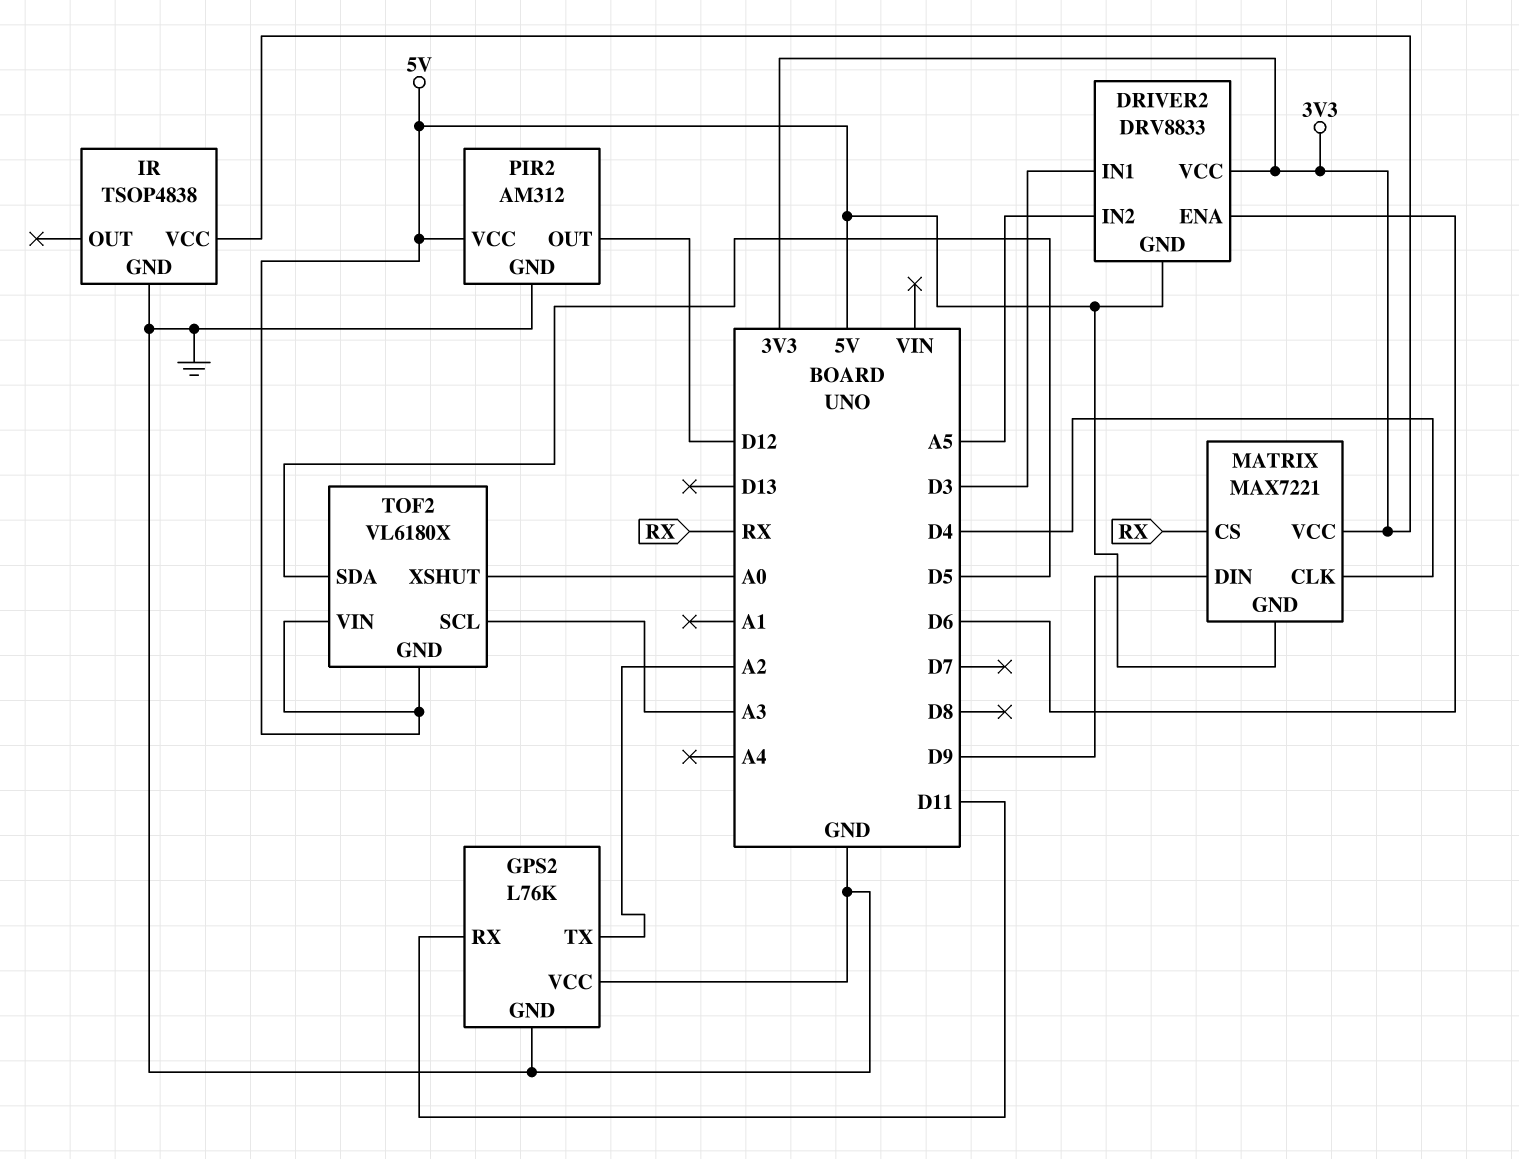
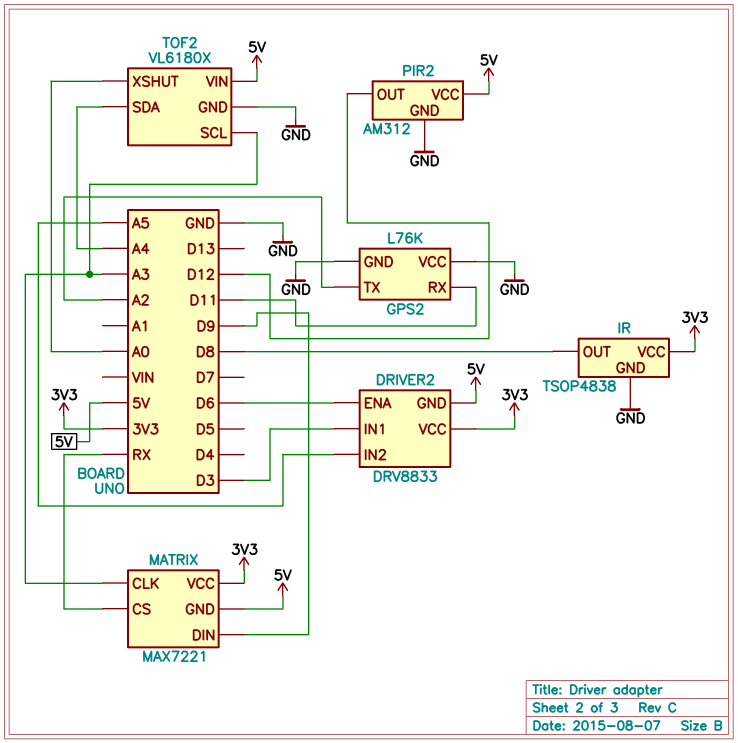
IR pin OUT: none -> D8
MATRIX pin CLK: D4 -> A3
TOF2 pin GND: 5V -> GND
TOF2 pin SDA: D5 -> A4

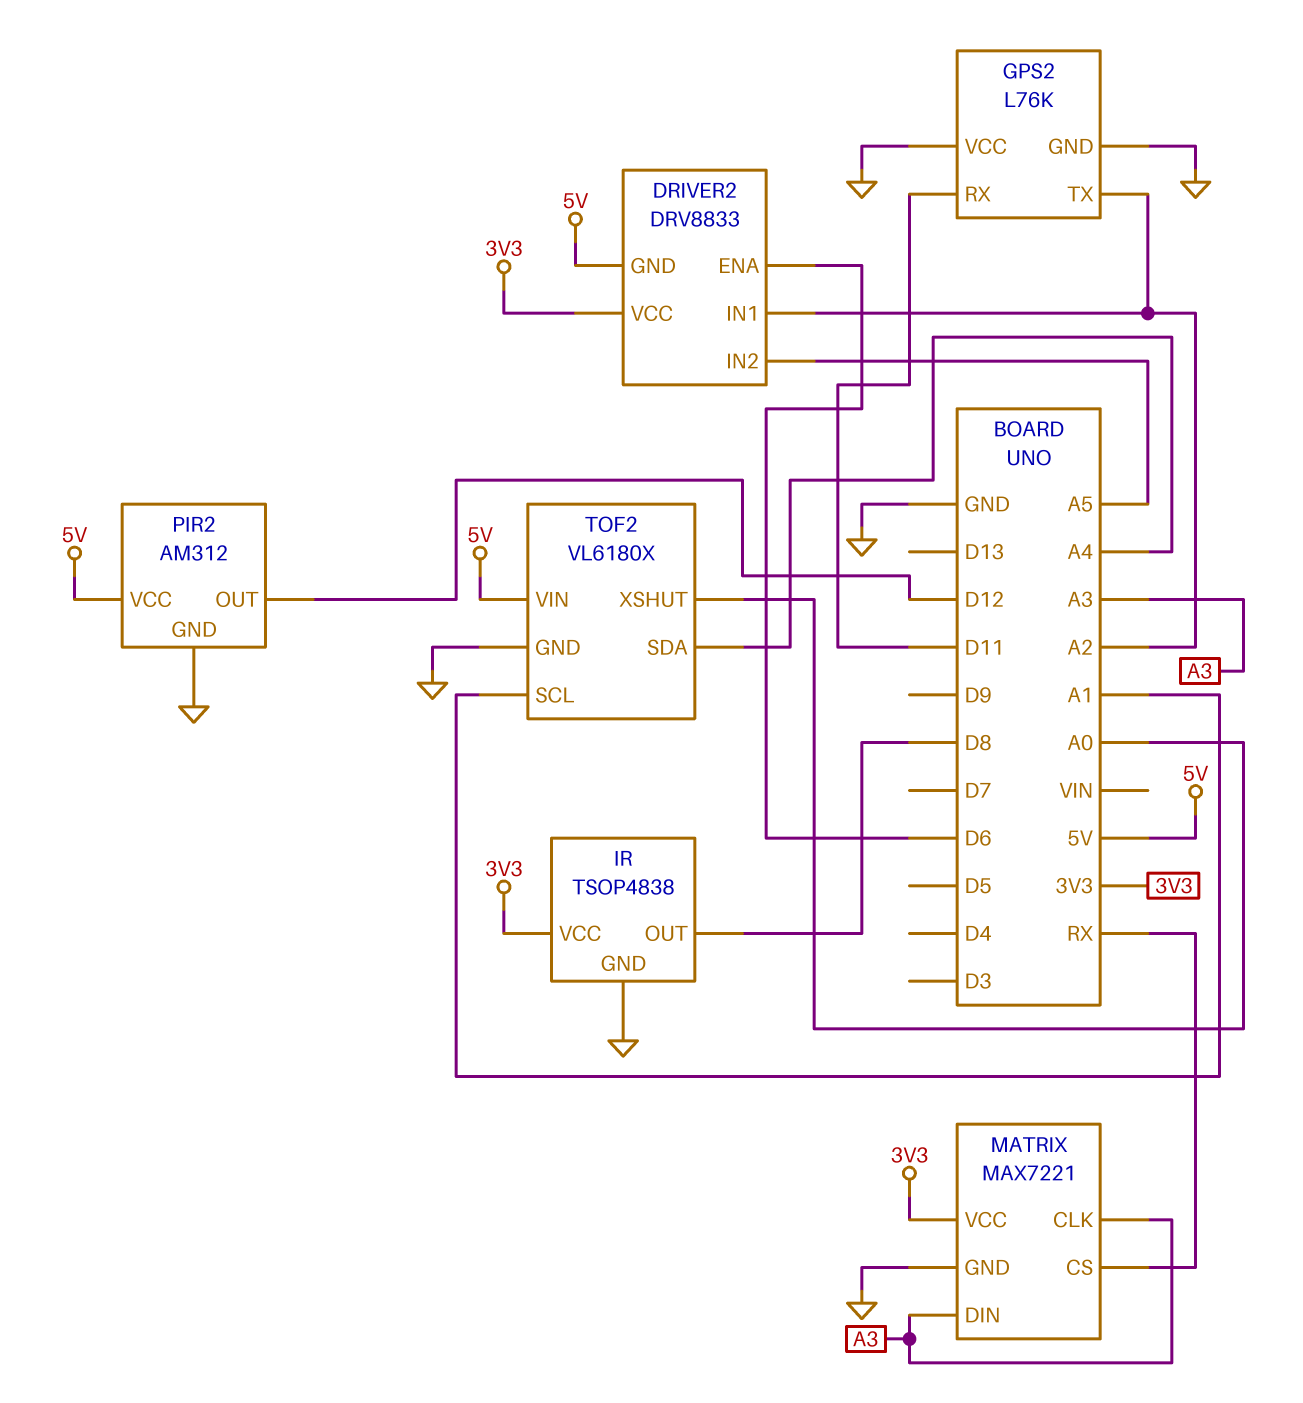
DRIVER2 pin IN1: D3 -> A2
MATRIX pin DIN: D9 -> A3
MATRIX pin GND: 5V -> GND
TOF2 pin SCL: A3 -> A1

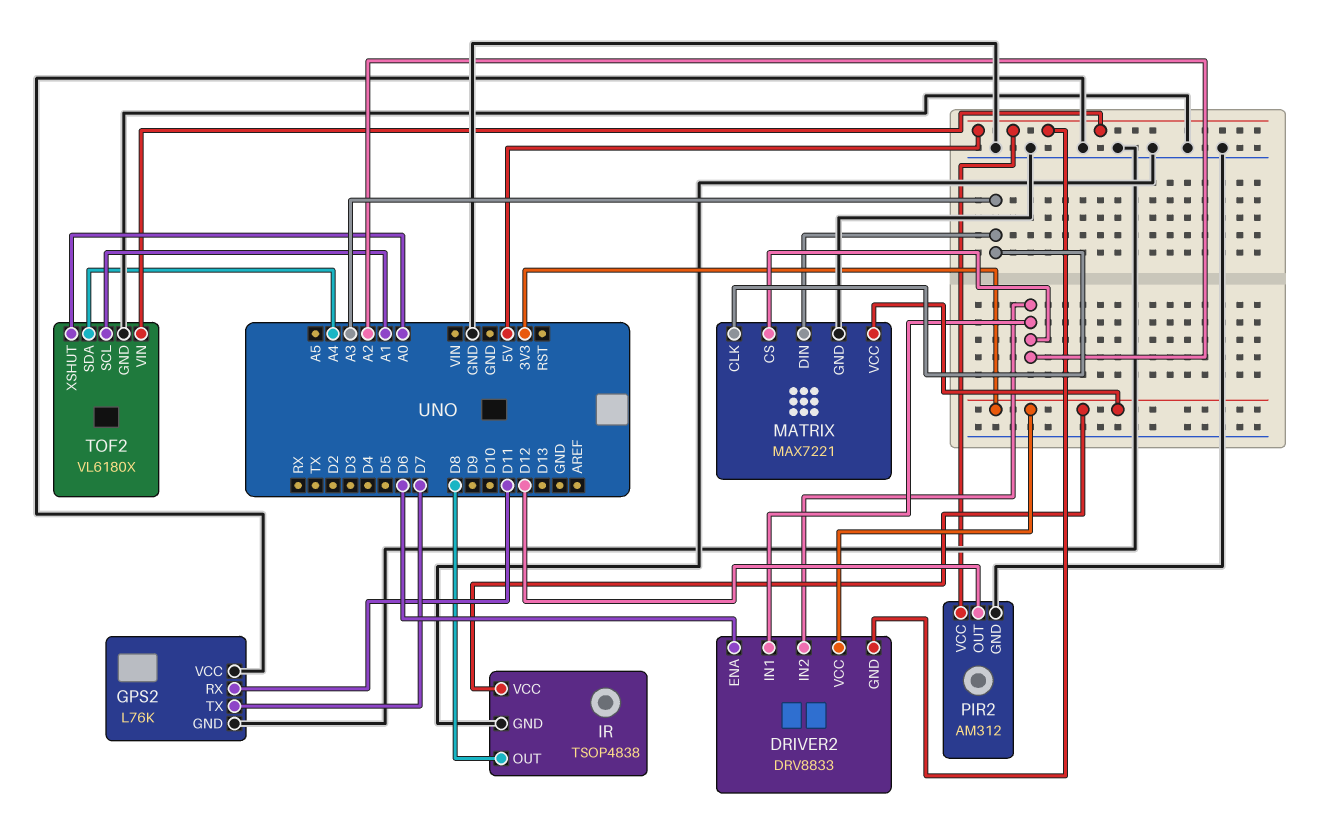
DRIVER2 pin IN2: A5 -> A2
GPS2 pin TX: A2 -> D7
MATRIX pin CS: RX -> A2

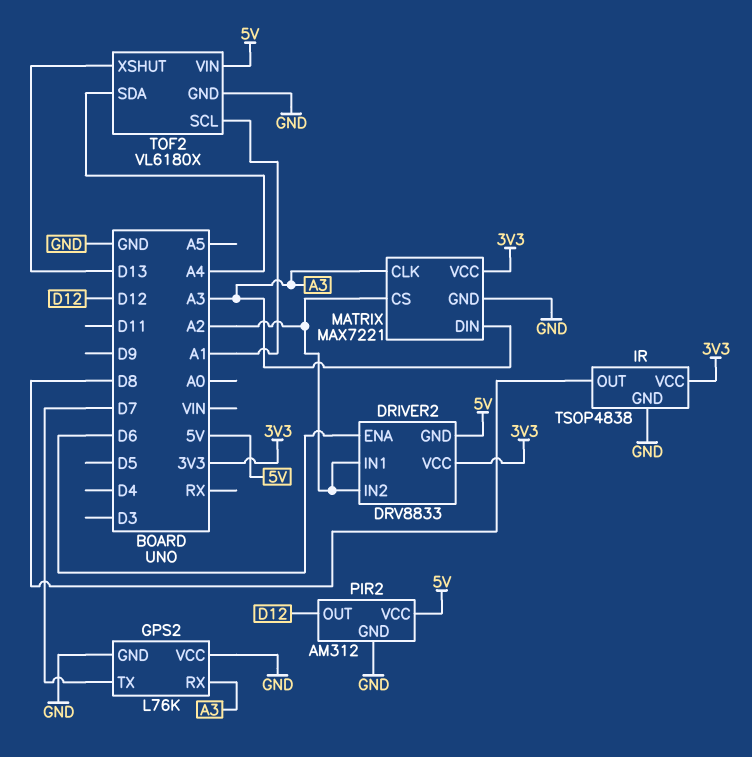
GPS2 pin RX: D11 -> A3
TOF2 pin XSHUT: A0 -> D13

